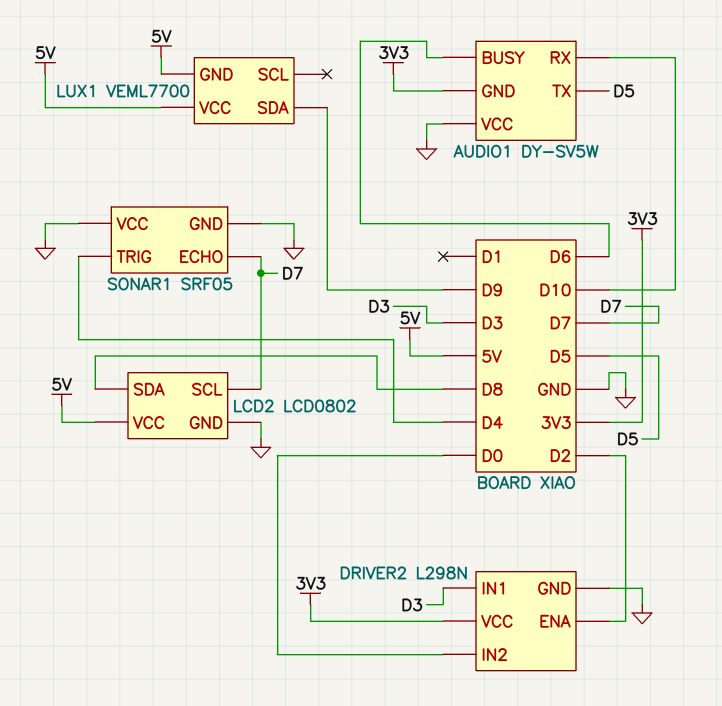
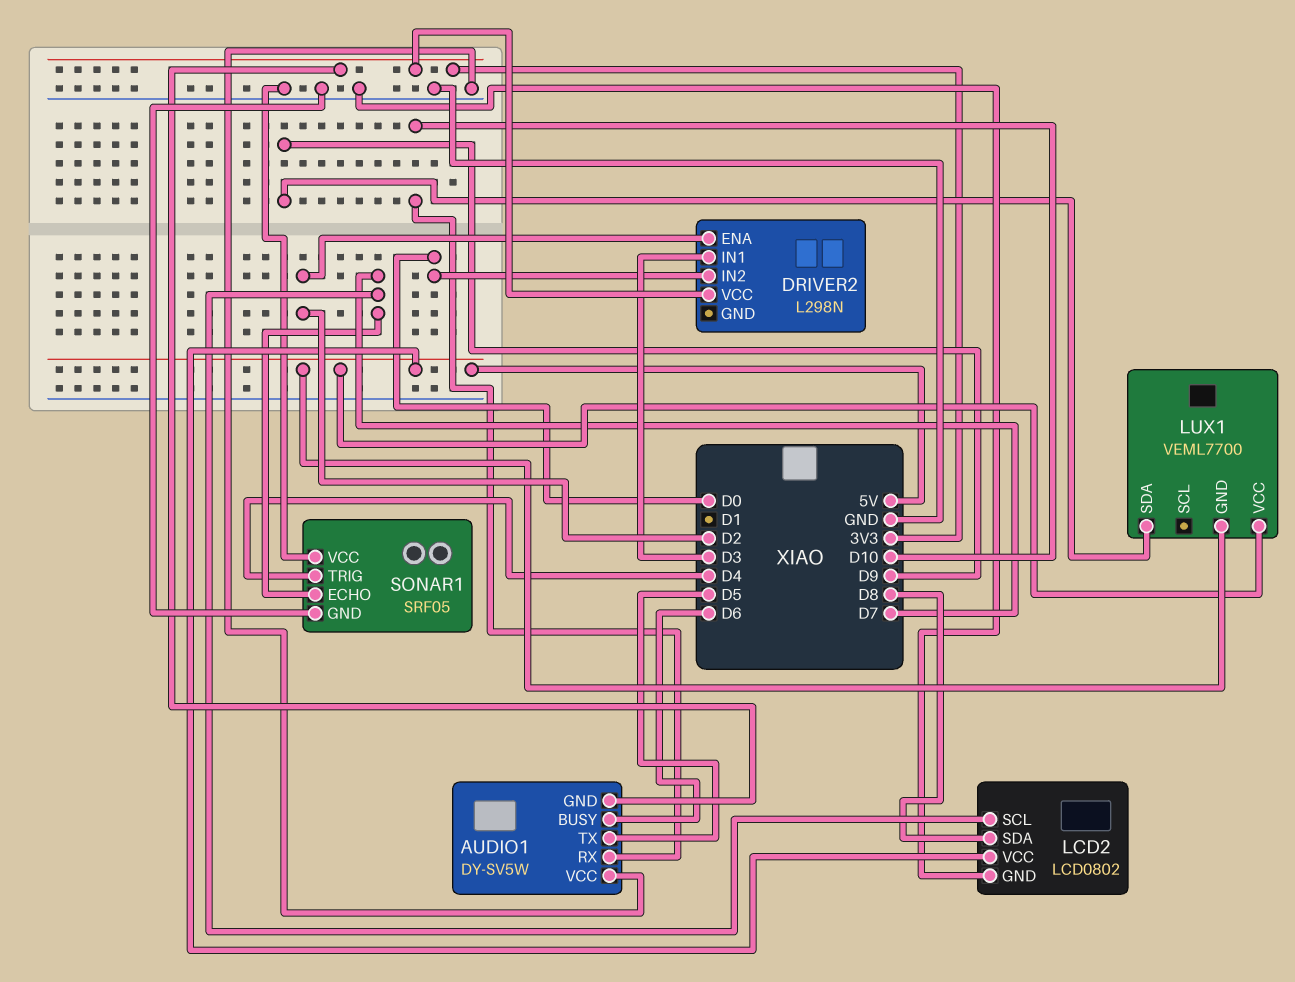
DRIVER2 pin GND: GND -> none

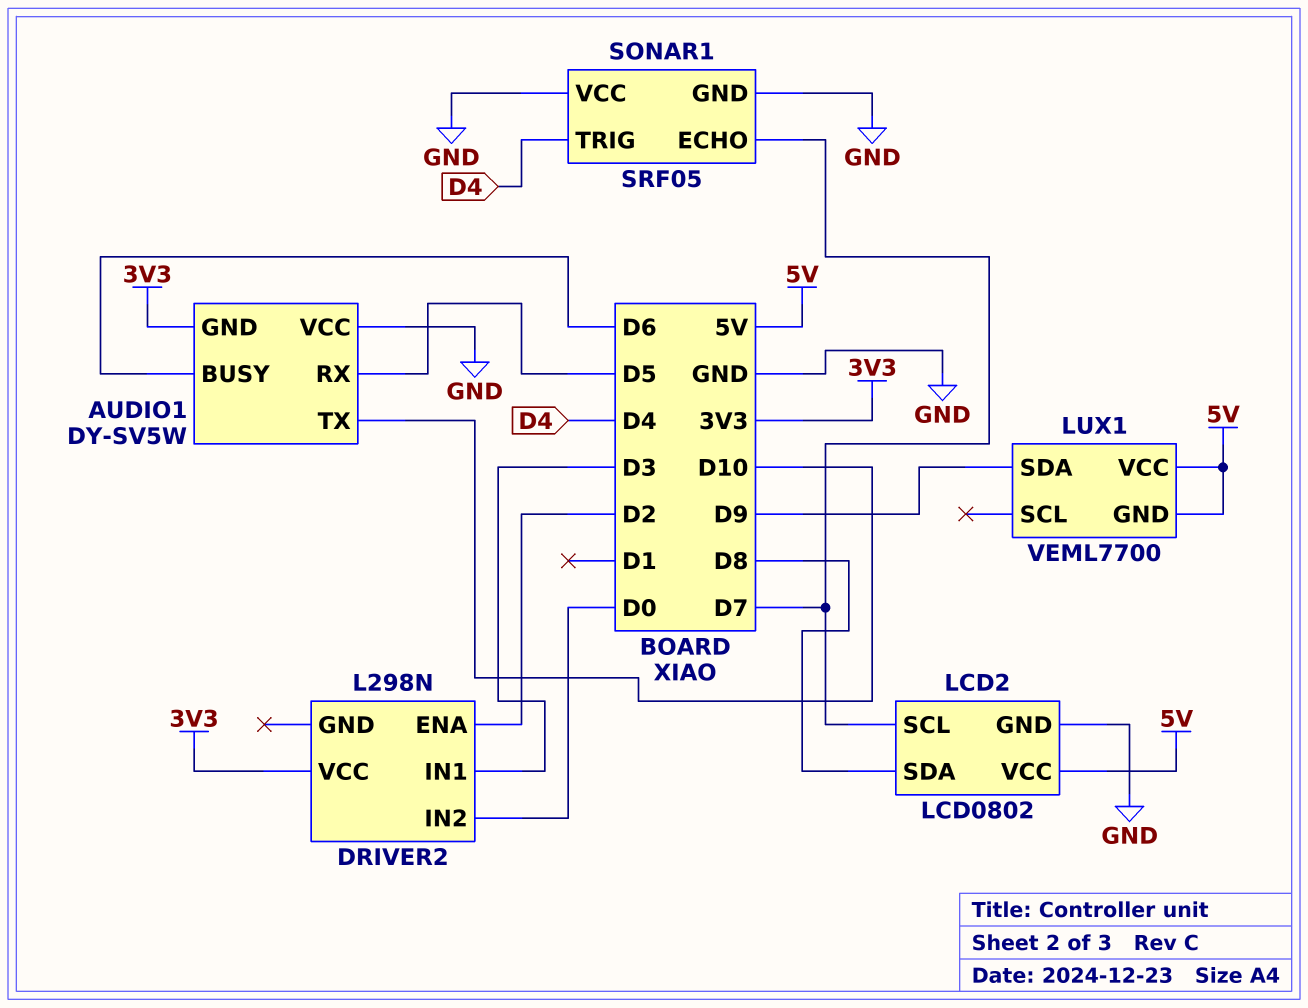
AUDIO1 pin RX: D10 -> D5
AUDIO1 pin TX: D5 -> D10

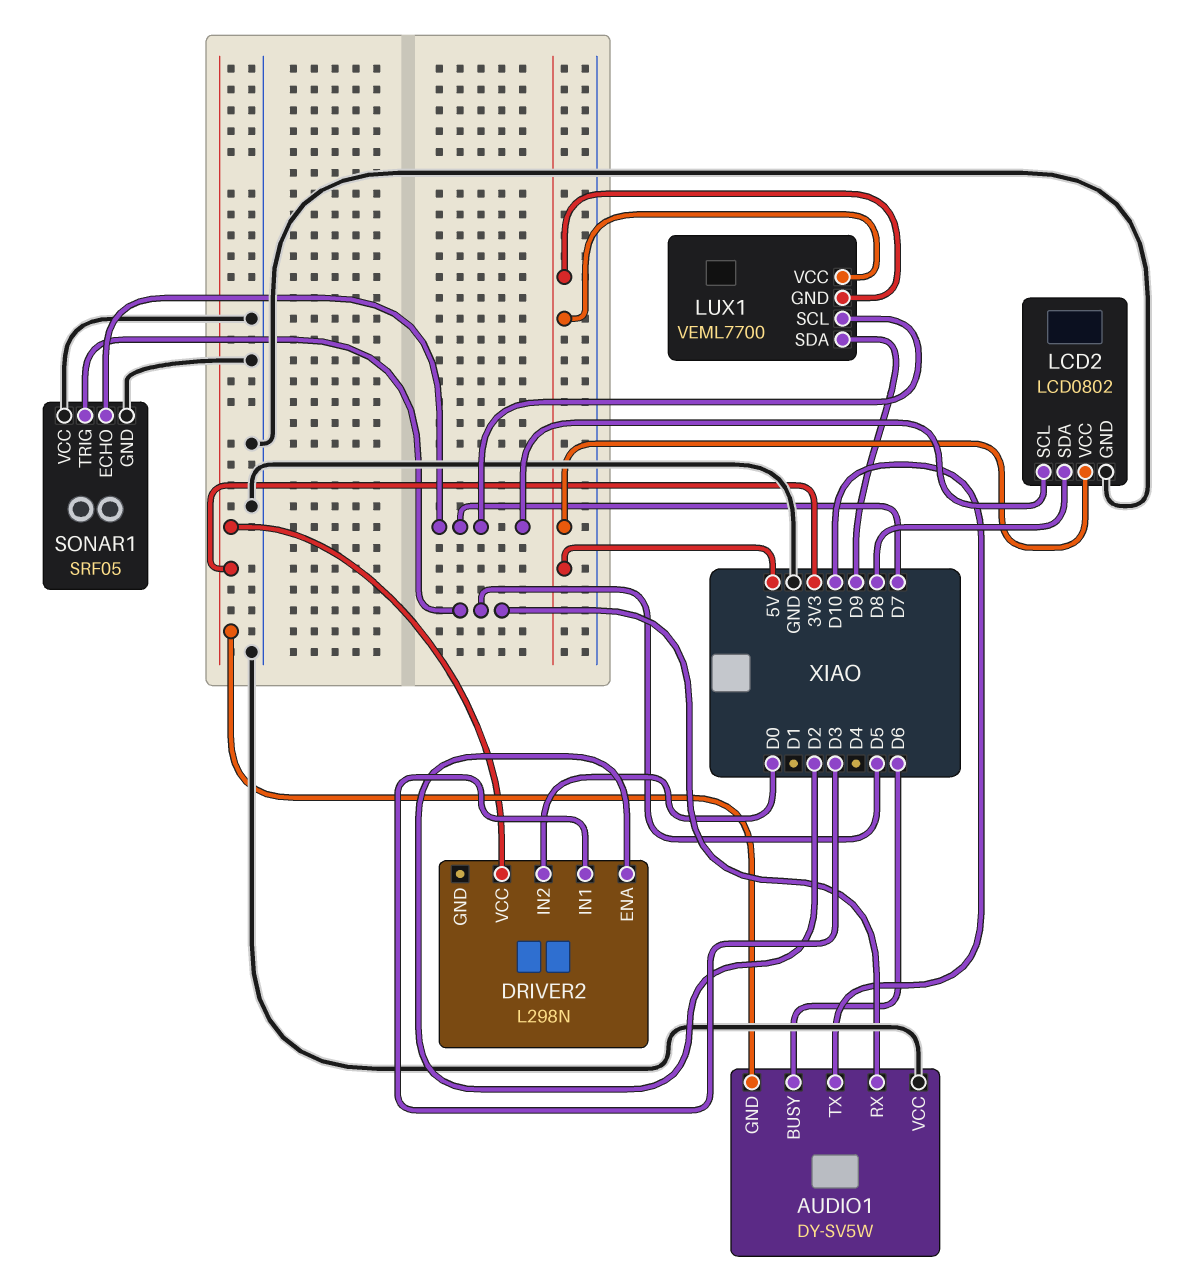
LUX1 pin SCL: none -> D7
SONAR1 pin TRIG: D4 -> D5

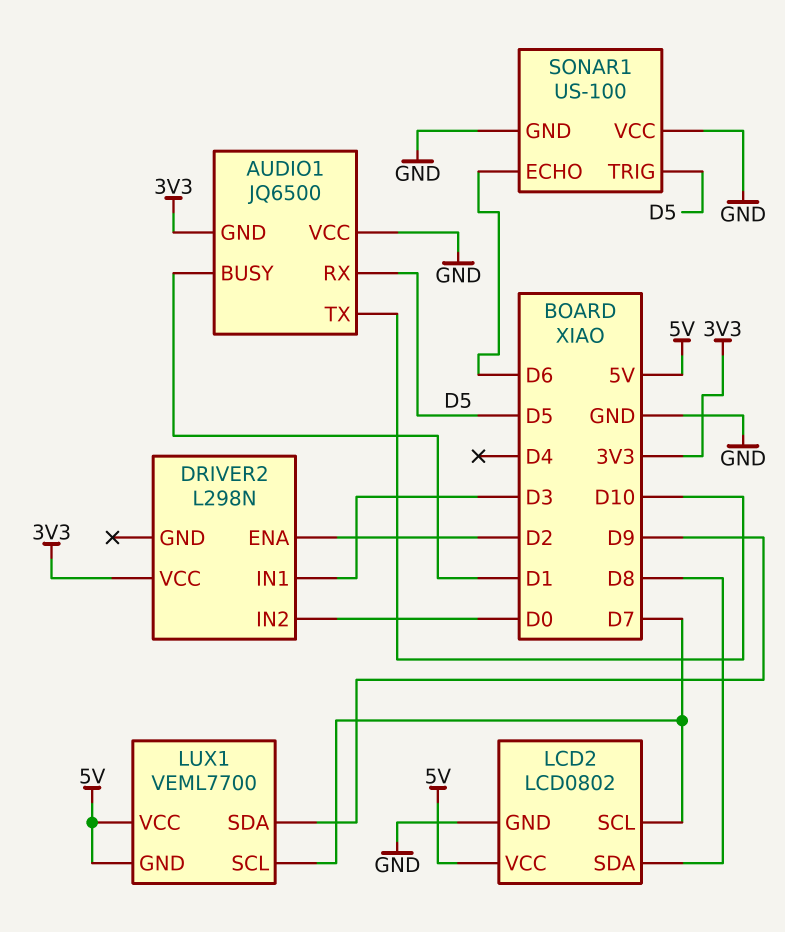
AUDIO1: DY-SV5W -> JQ6500
AUDIO1 pin BUSY: D6 -> D1
SONAR1: SRF05 -> US-100
SONAR1 pin ECHO: D7 -> D6

